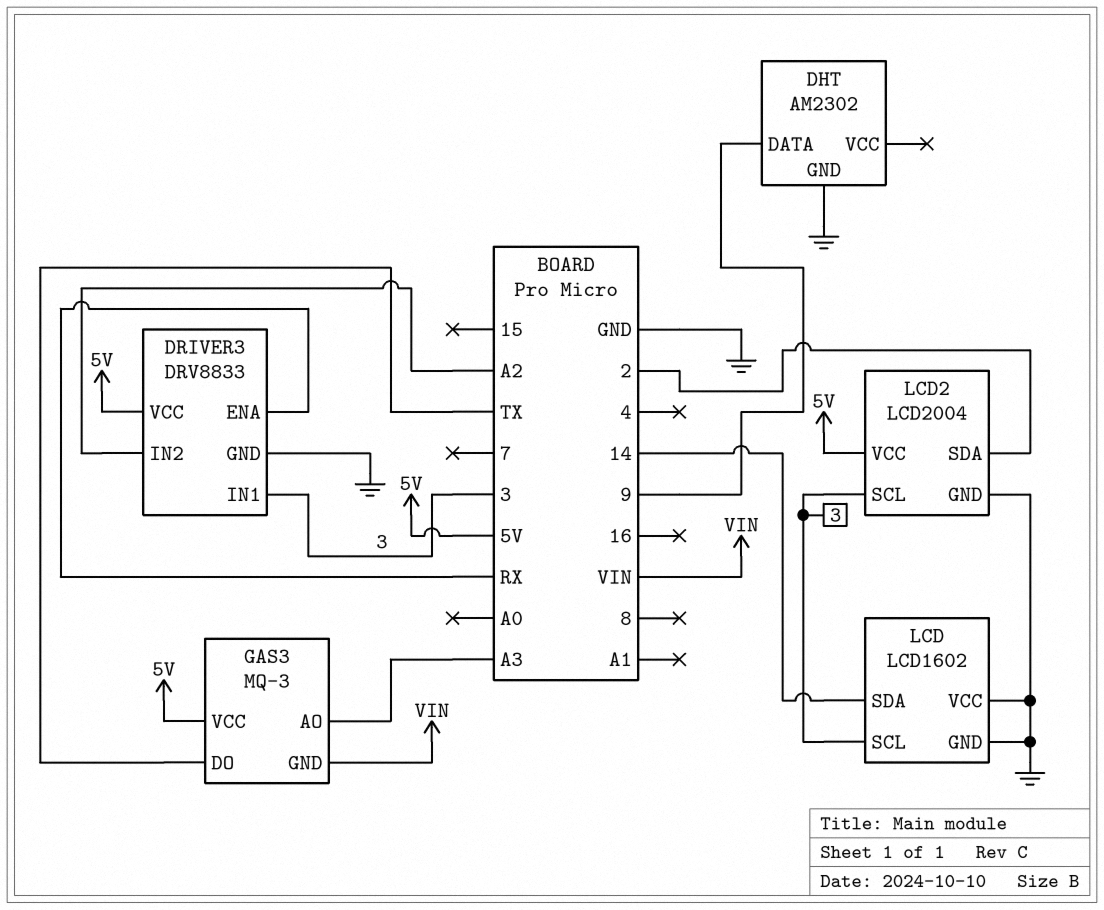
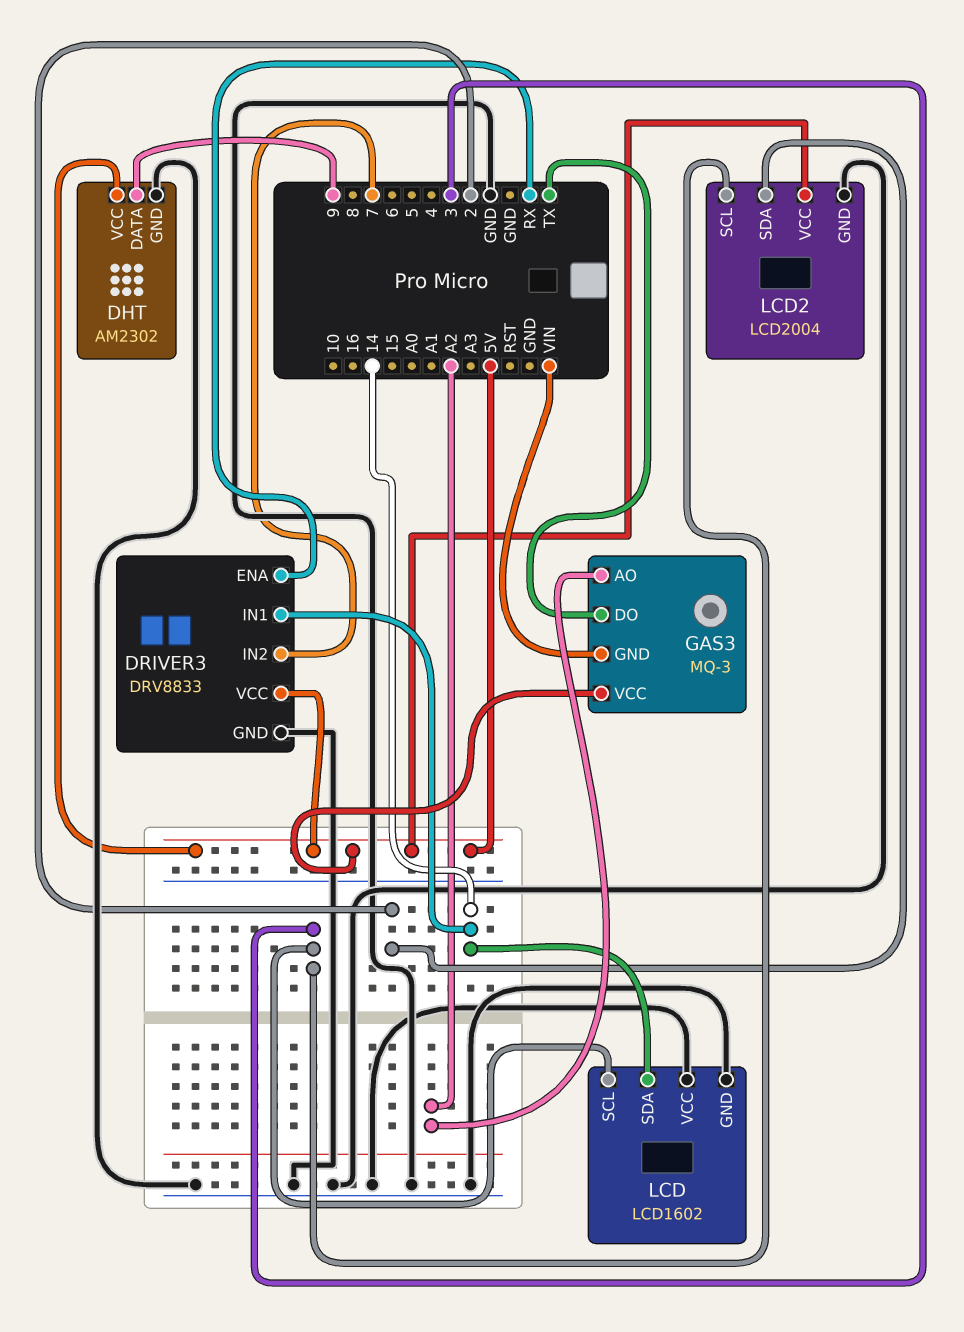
DHT pin VCC: none -> 5V
DRIVER3 pin IN1: 3 -> 14
DRIVER3 pin IN2: A2 -> 7
GAS3 pin AO: A3 -> A2

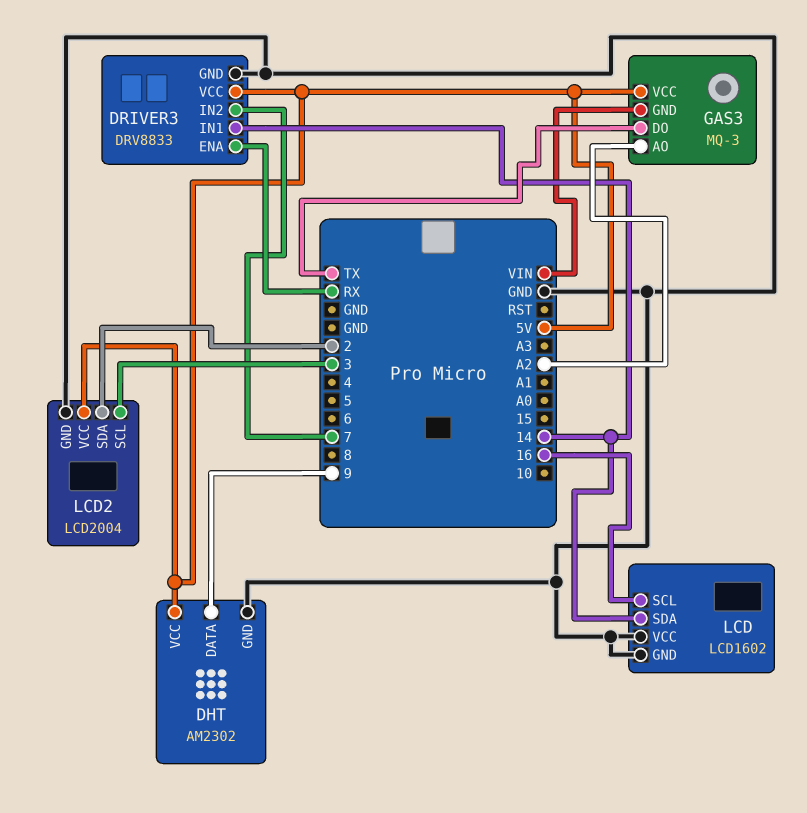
LCD pin SCL: 3 -> 16

